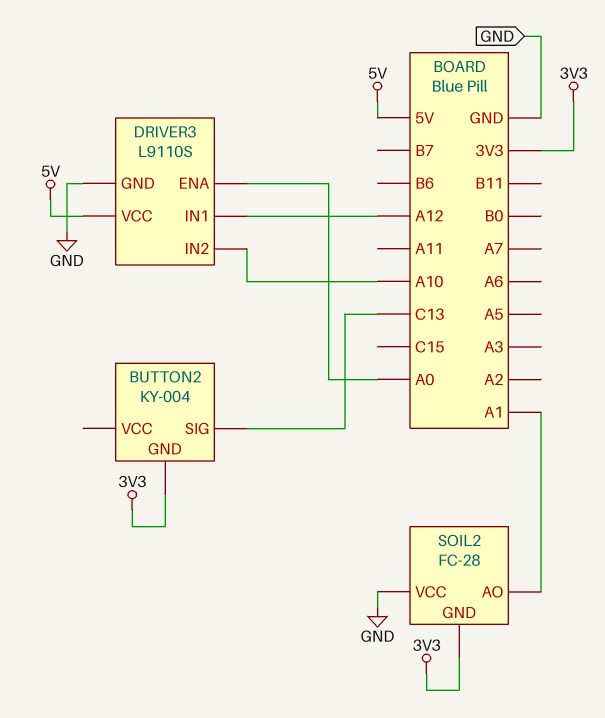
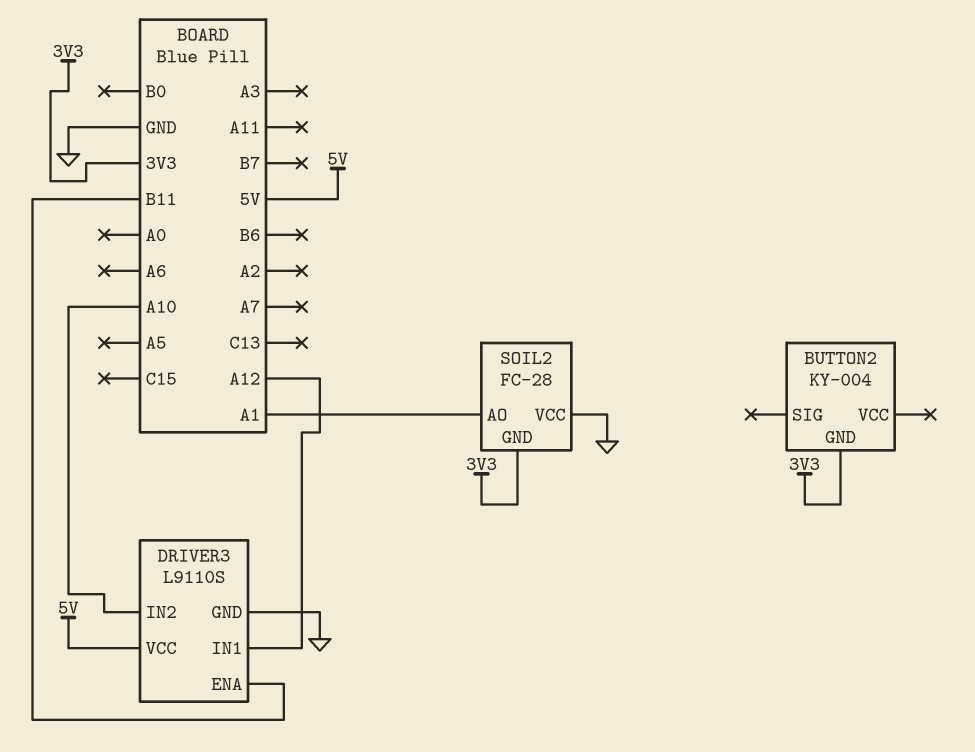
BUTTON2 pin SIG: C13 -> none
DRIVER3 pin ENA: A0 -> B11

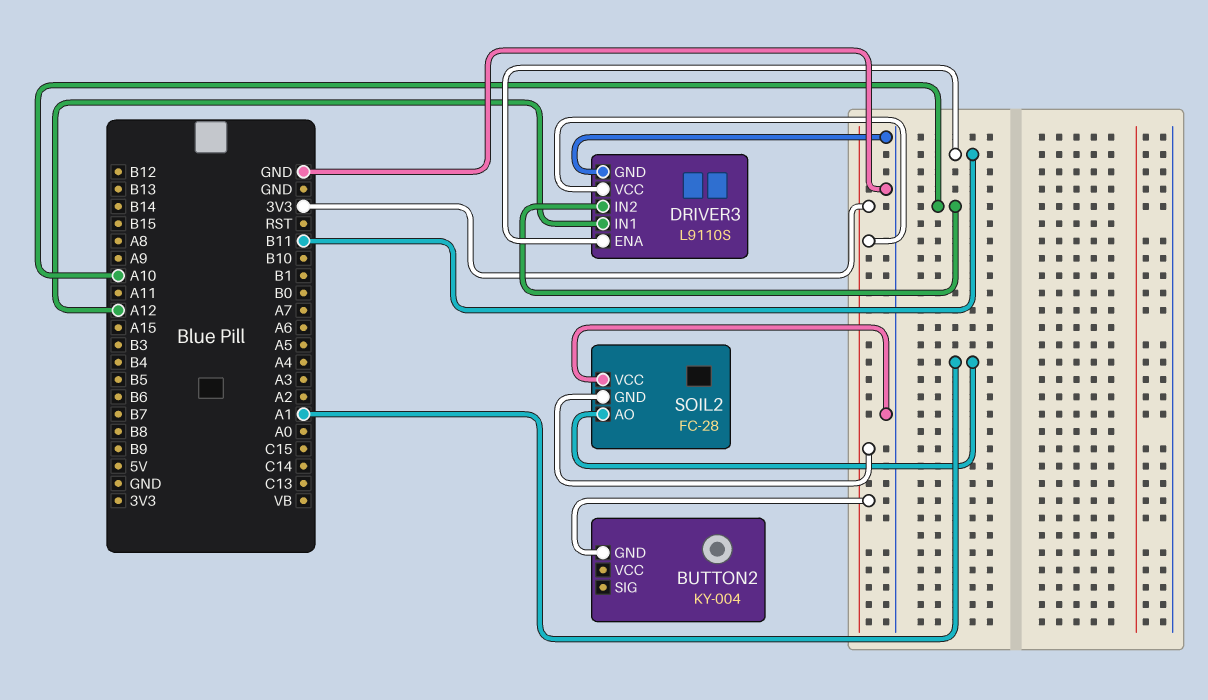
DRIVER3 pin VCC: 5V -> 3V3

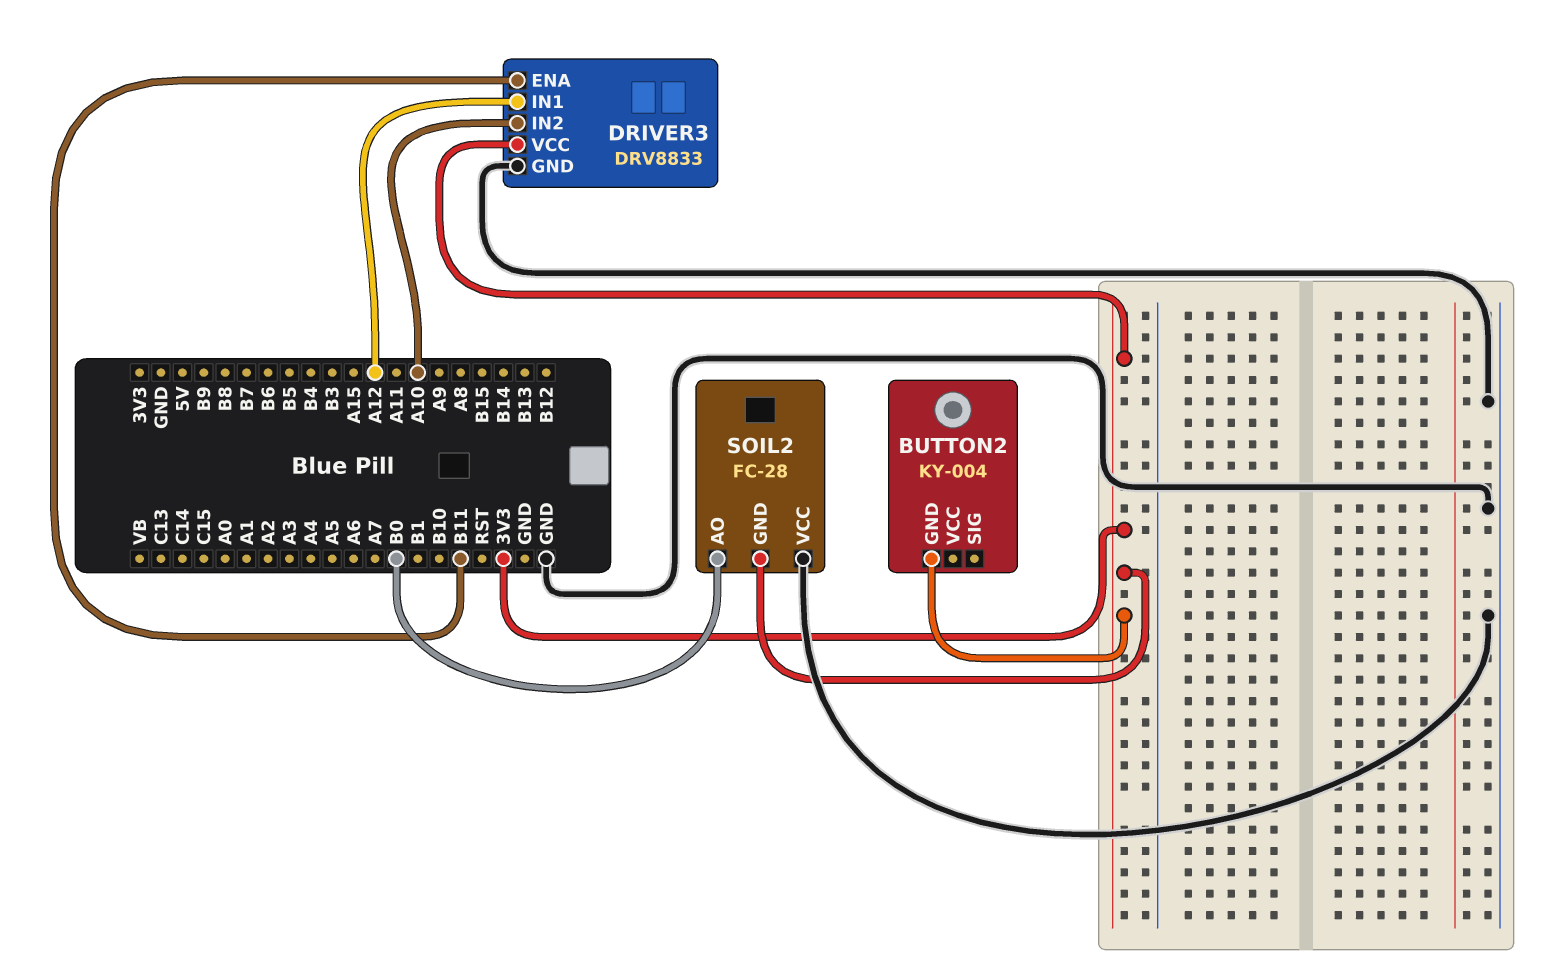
DRIVER3: L9110S -> DRV8833
SOIL2 pin AO: A1 -> B0

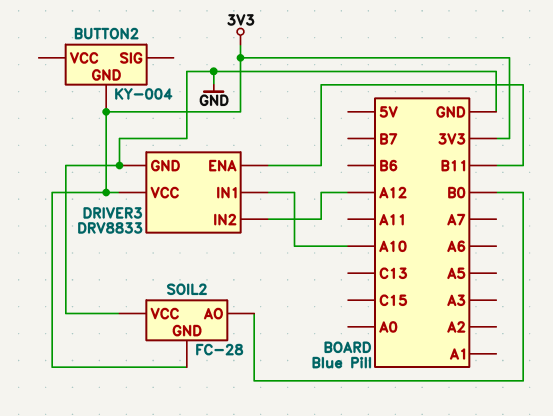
DRIVER3 pin IN1: A12 -> A10
DRIVER3 pin IN2: A10 -> A12

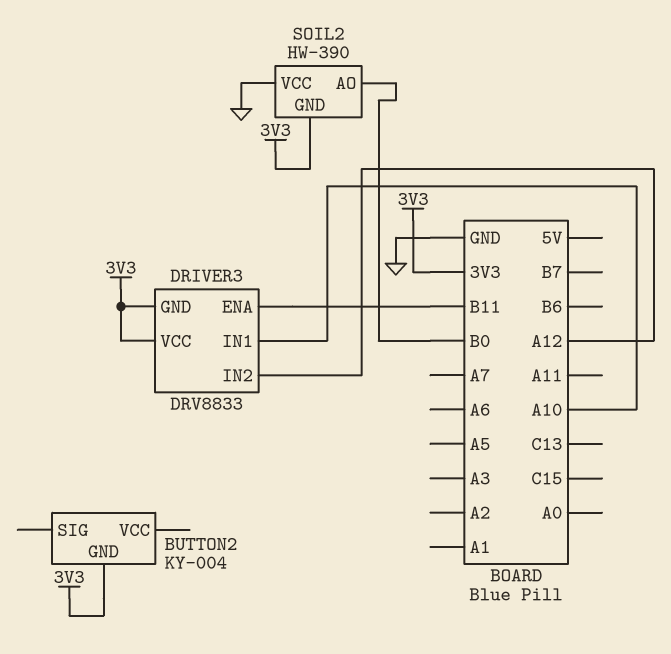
DRIVER3 pin GND: GND -> 3V3
SOIL2: FC-28 -> HW-390

